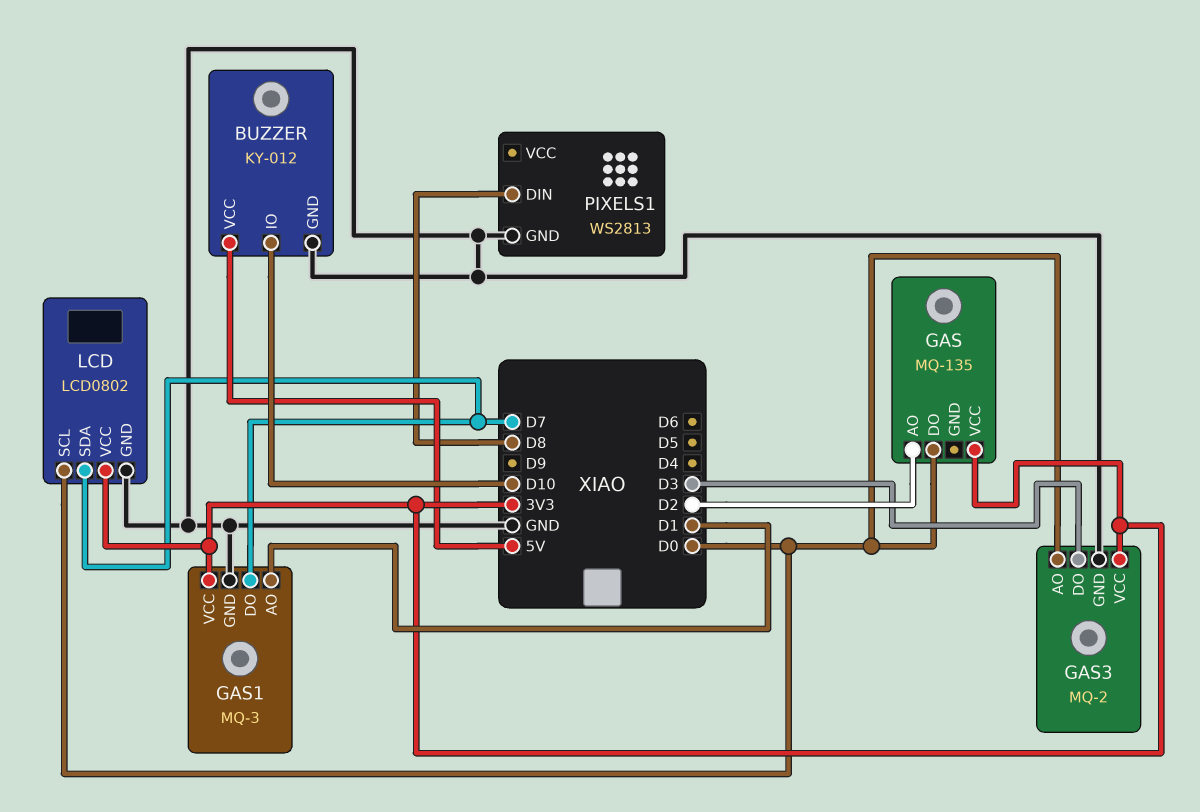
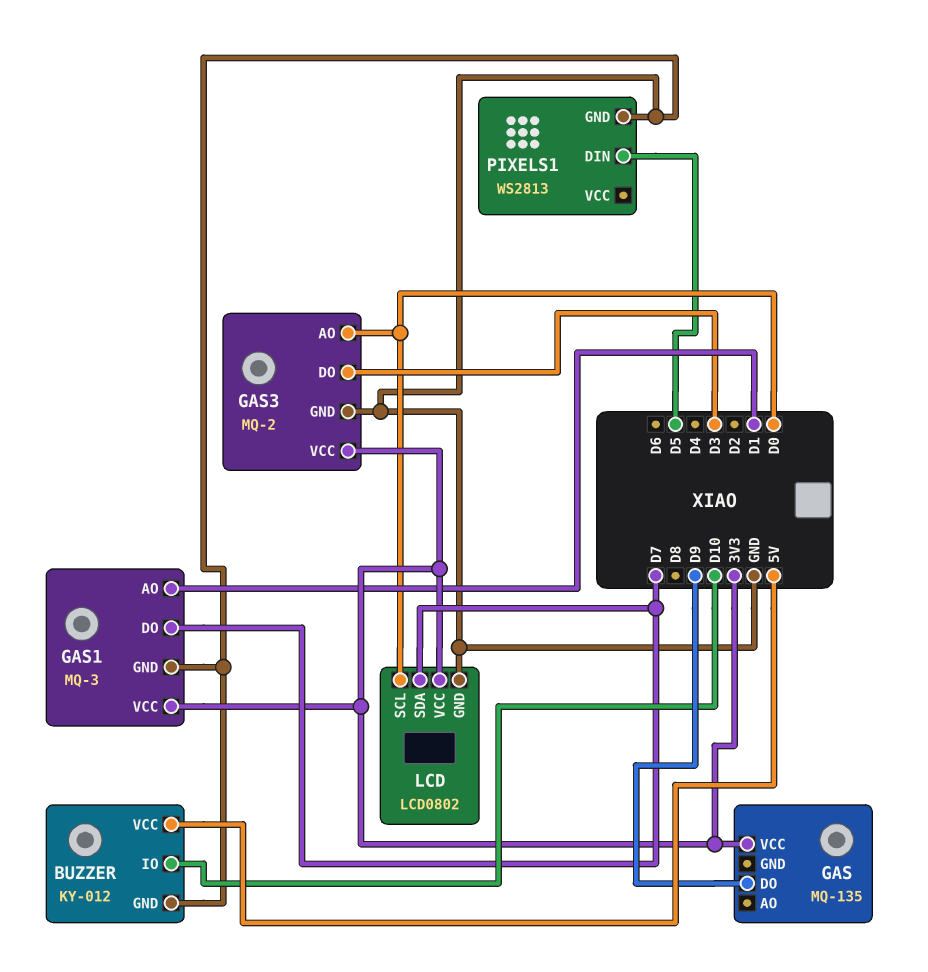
GAS pin AO: D2 -> none
GAS pin DO: D0 -> D9
PIXELS1 pin DIN: D8 -> D5

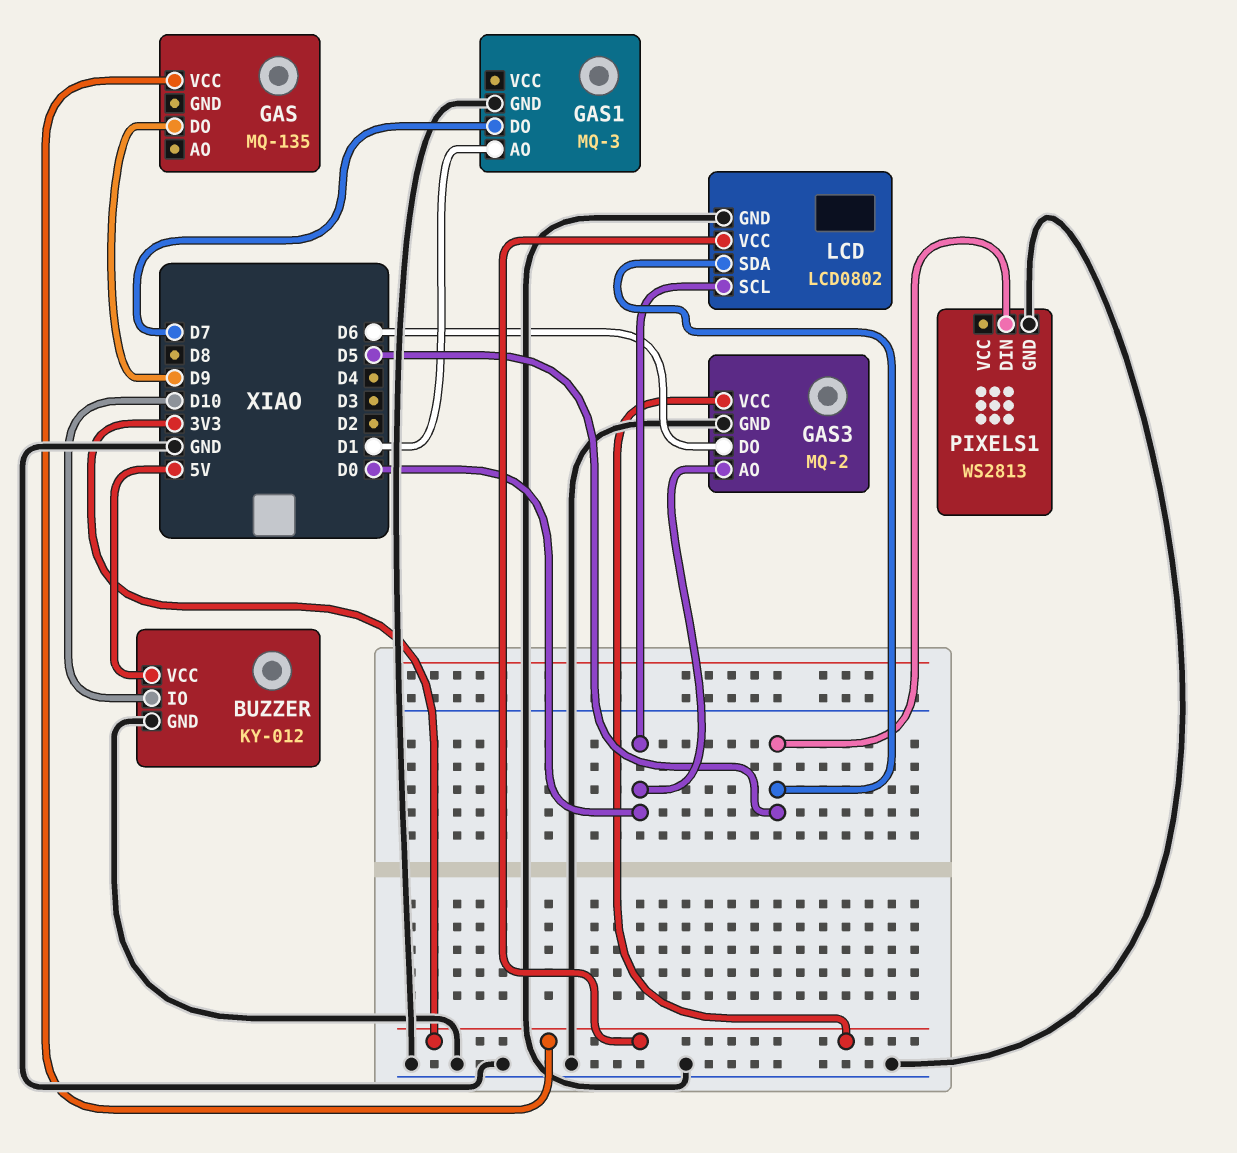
GAS1 pin VCC: 3V3 -> none
GAS3 pin DO: D3 -> D6
LCD pin SDA: D7 -> D5

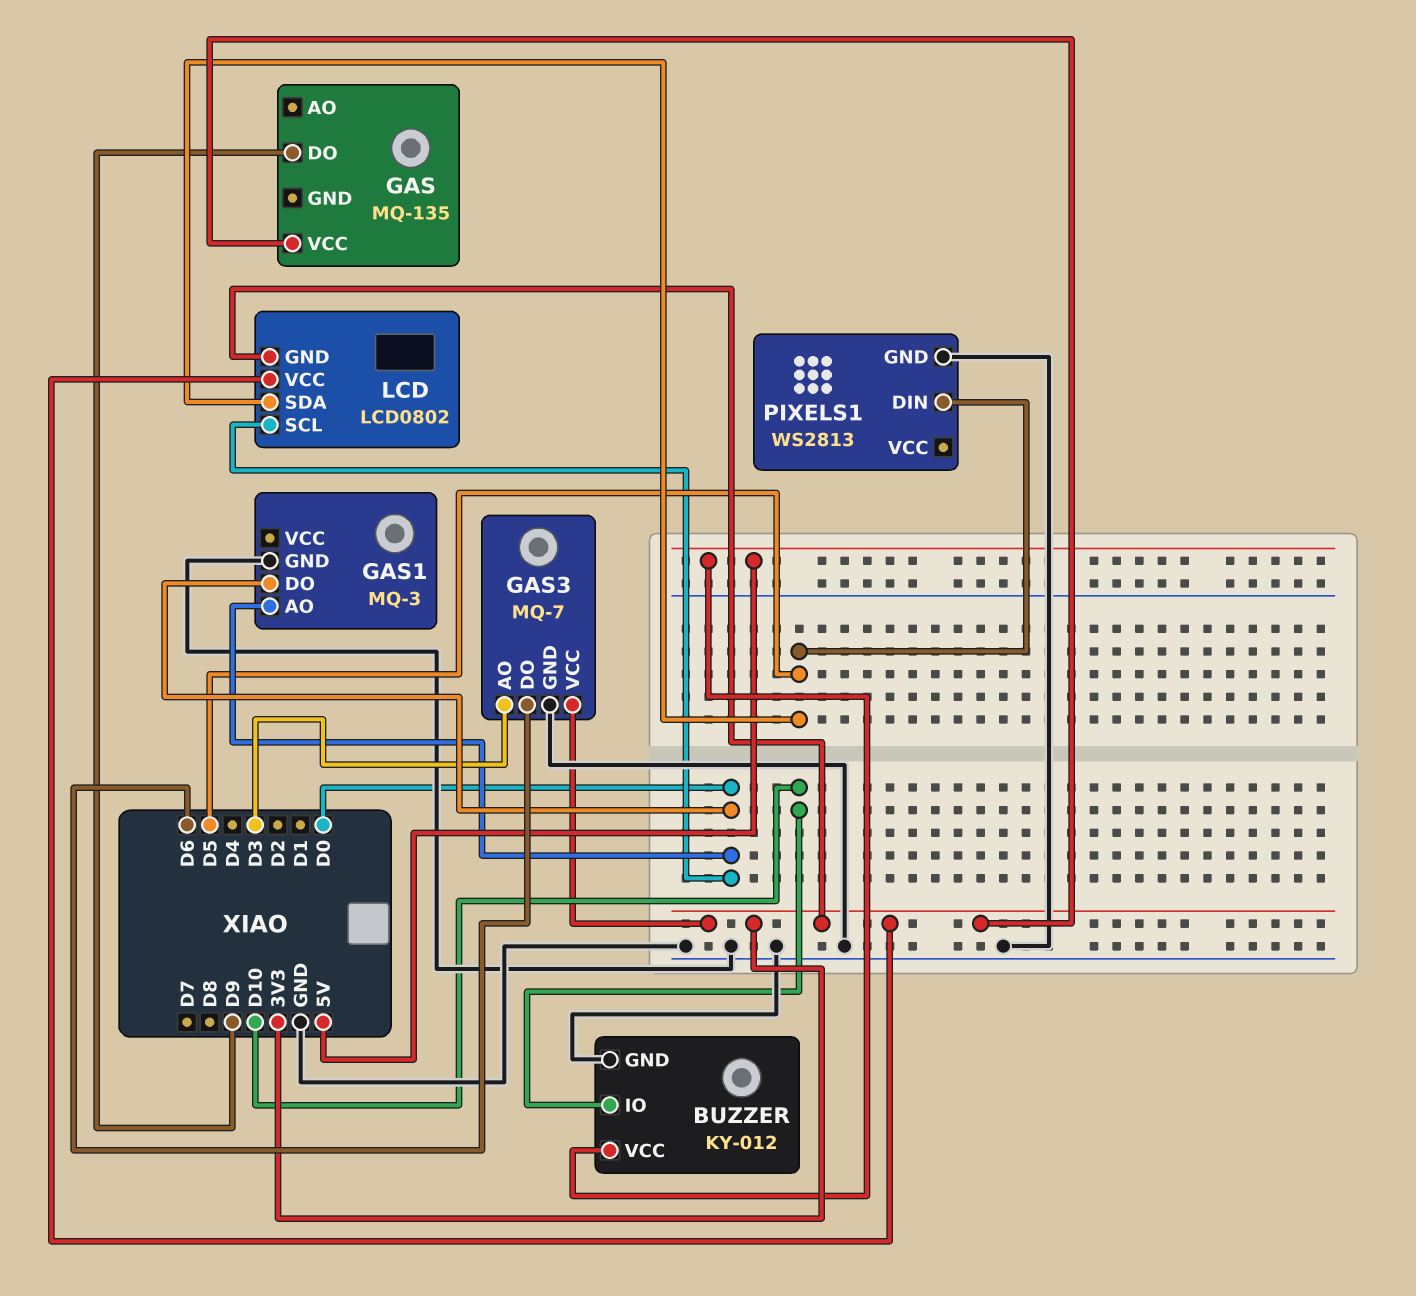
GAS1 pin AO: D1 -> D0
GAS1 pin DO: D7 -> D0
GAS3: MQ-2 -> MQ-7
GAS3 pin AO: D0 -> D3
LCD pin GND: GND -> 3V3

